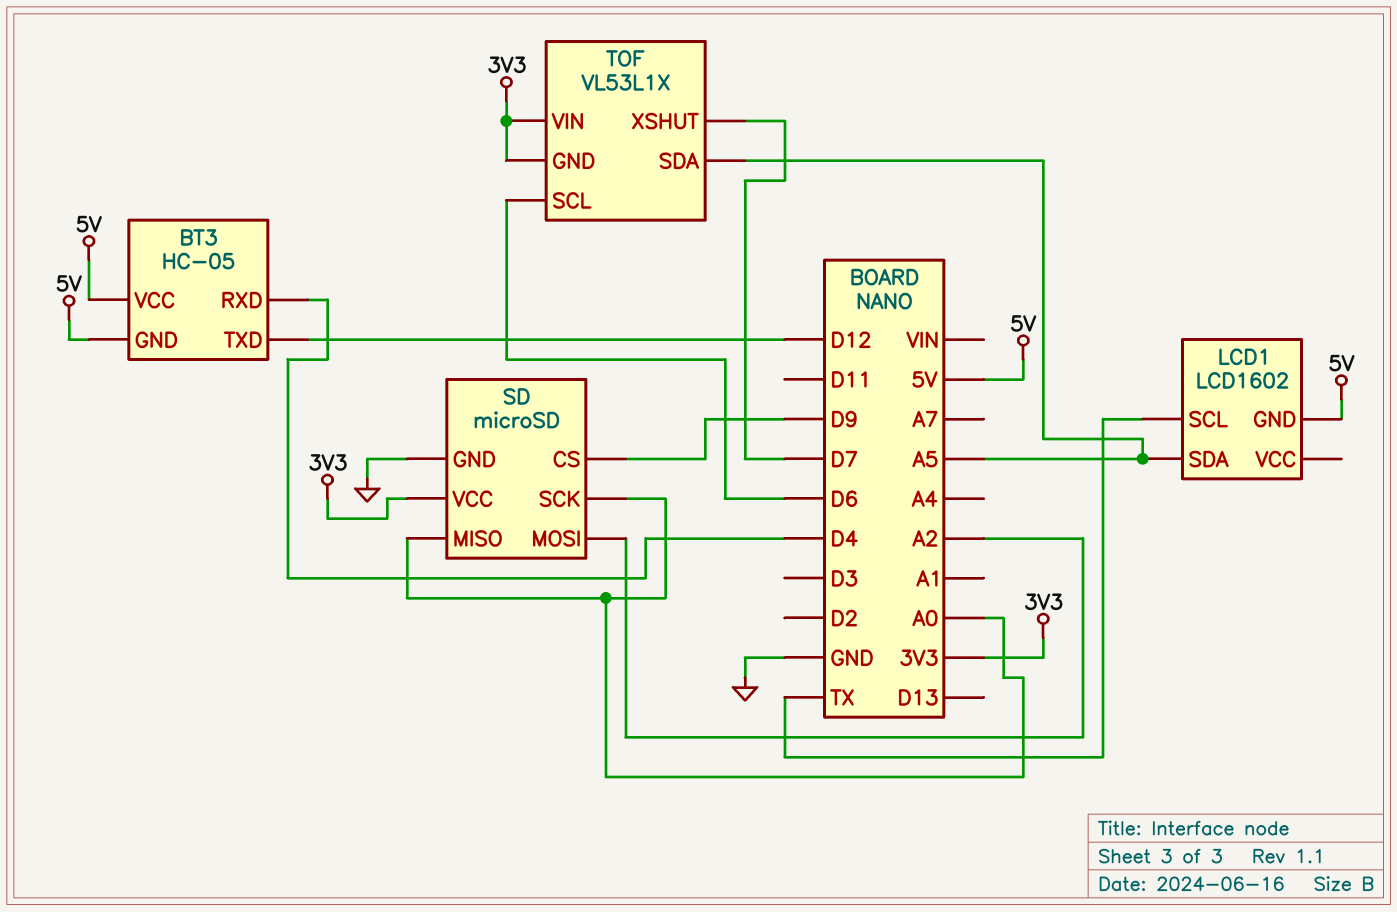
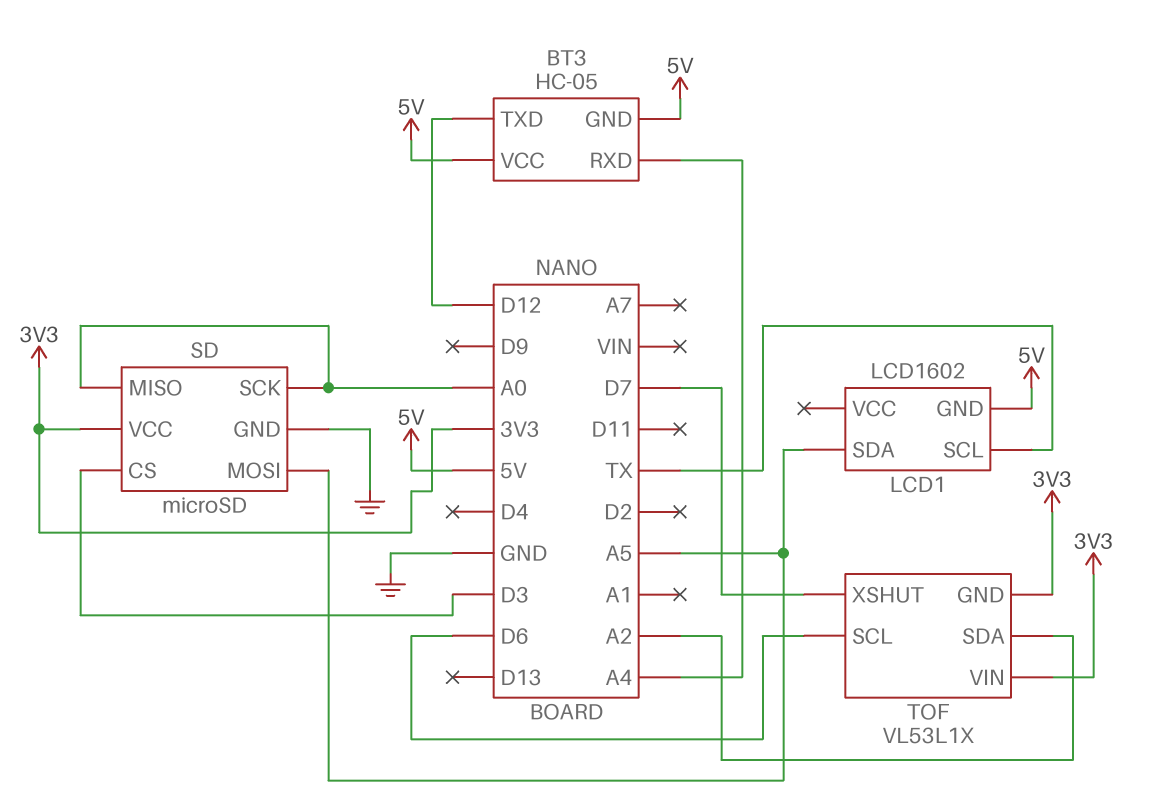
BT3 pin RXD: D4 -> A4
SD pin CS: D9 -> D3
SD pin MOSI: A2 -> A5
TOF pin SDA: A5 -> A2

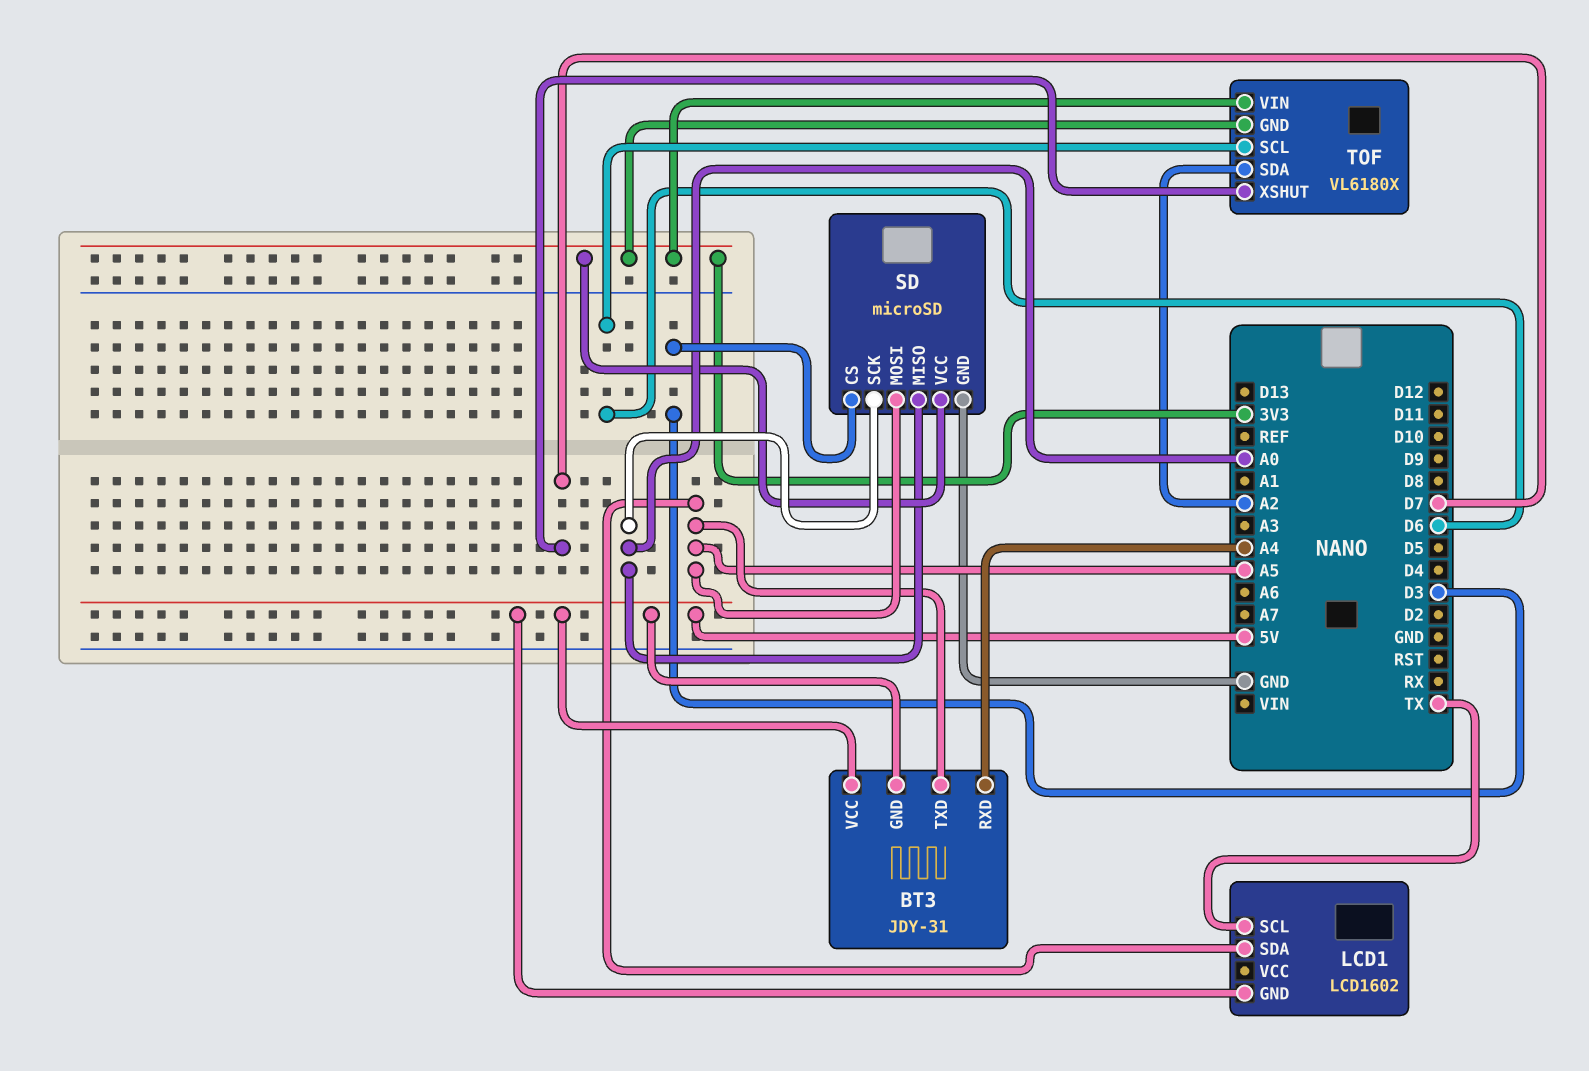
BT3: HC-05 -> JDY-31
BT3 pin TXD: D12 -> A5
TOF: VL53L1X -> VL6180X

